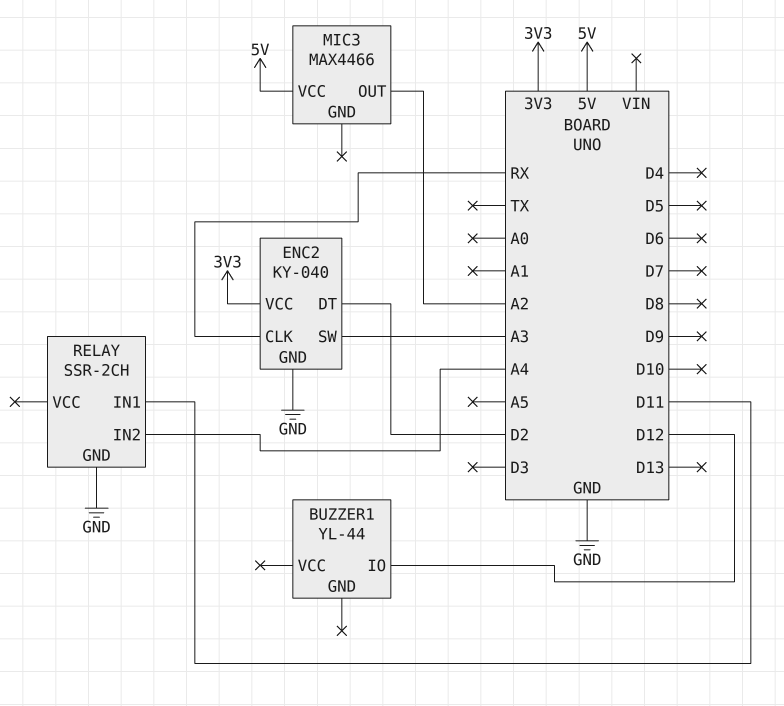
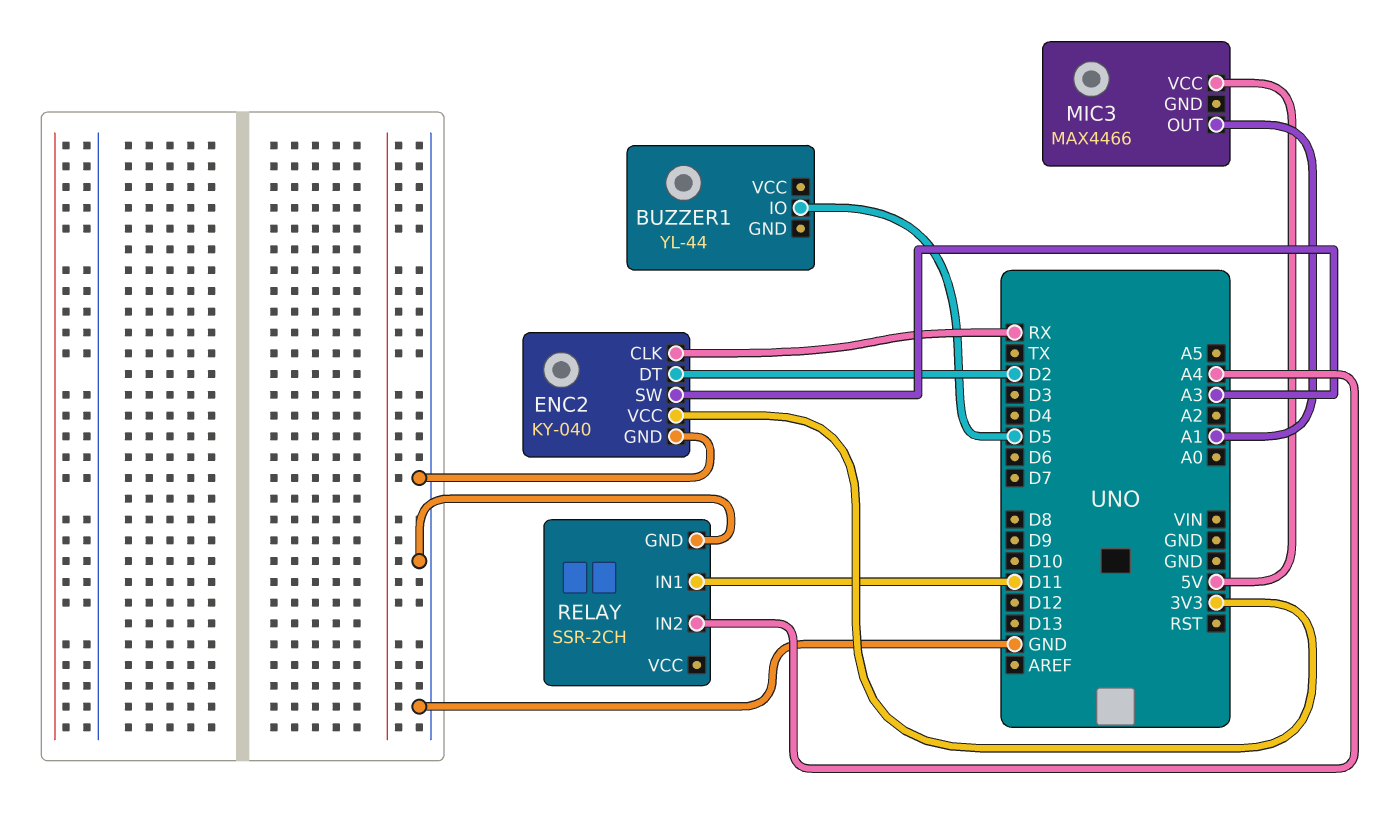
BUZZER1 pin IO: D12 -> D5
MIC3 pin OUT: A2 -> A1

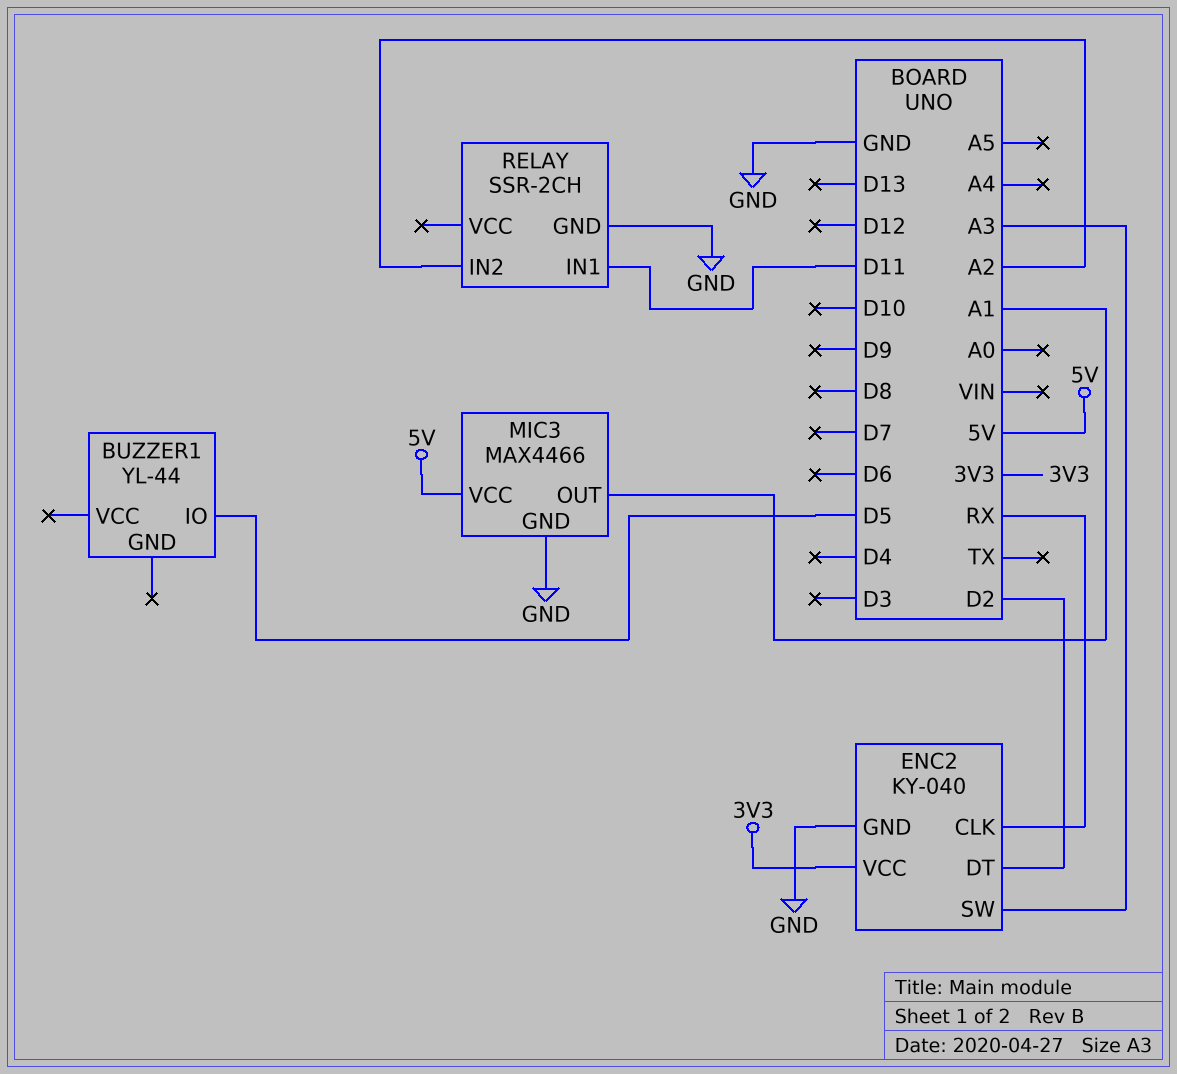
MIC3 pin GND: none -> GND
RELAY pin IN2: A4 -> A2

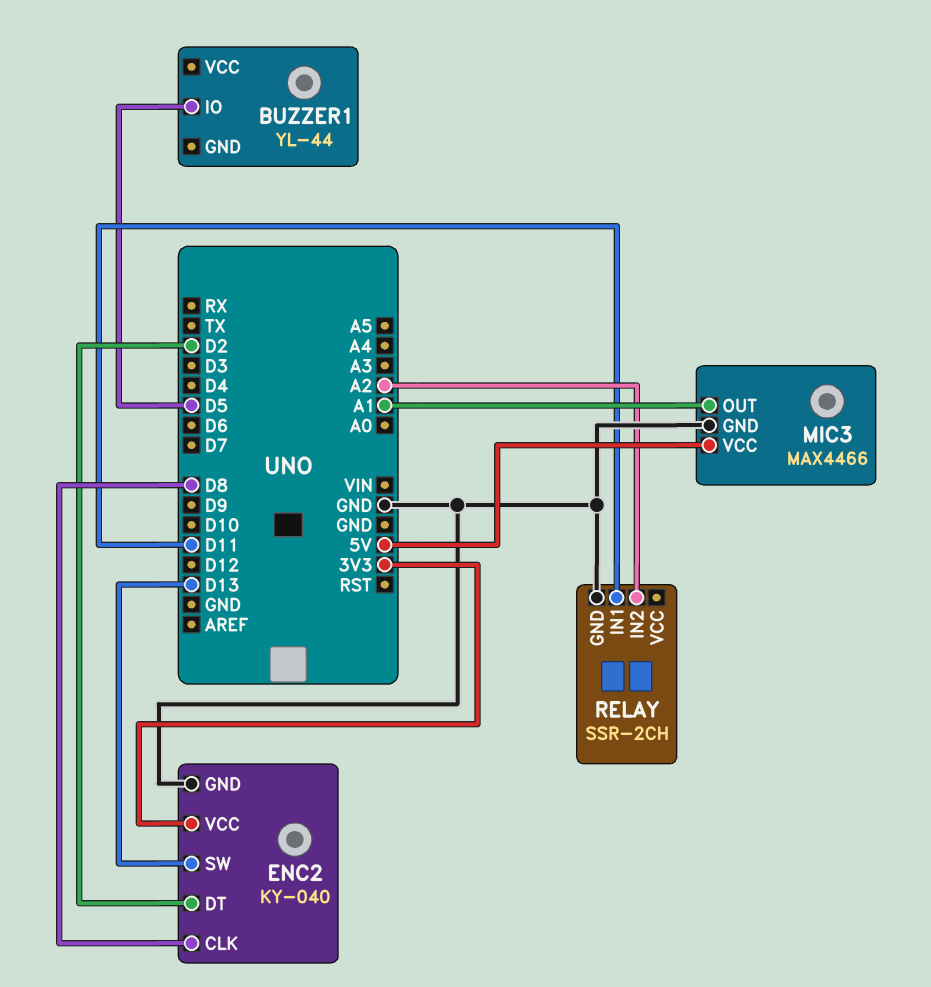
ENC2 pin CLK: RX -> D8
ENC2 pin SW: A3 -> D13

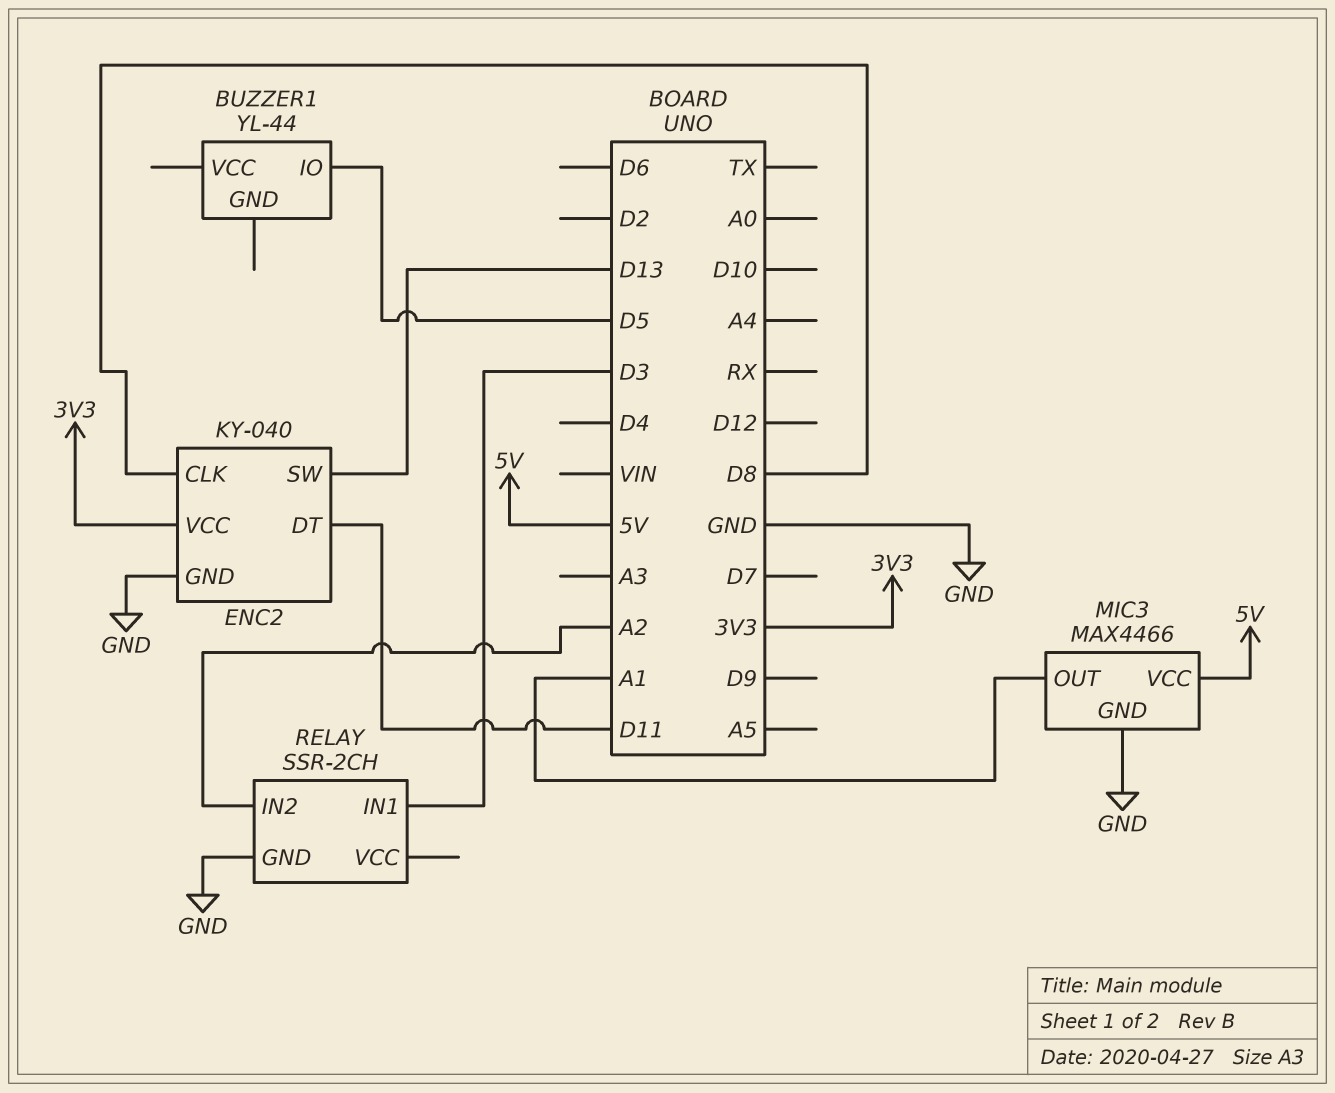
ENC2 pin DT: D2 -> D11
RELAY pin IN1: D11 -> D3

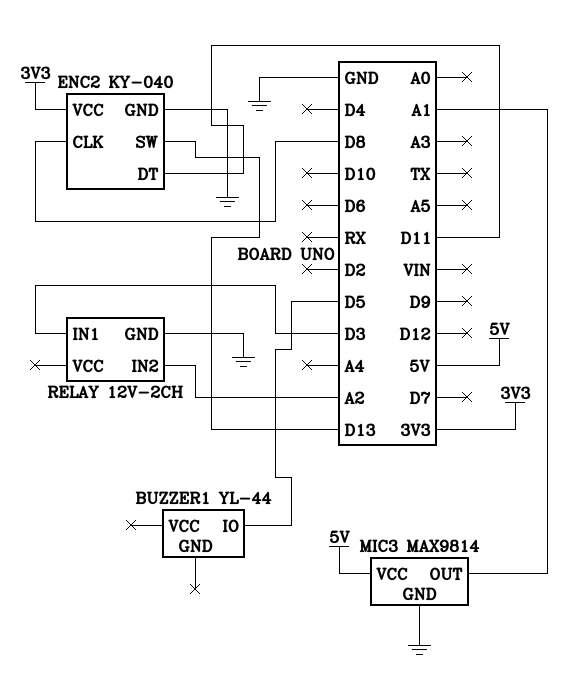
MIC3: MAX4466 -> MAX9814
RELAY: SSR-2CH -> 12V-2CH

